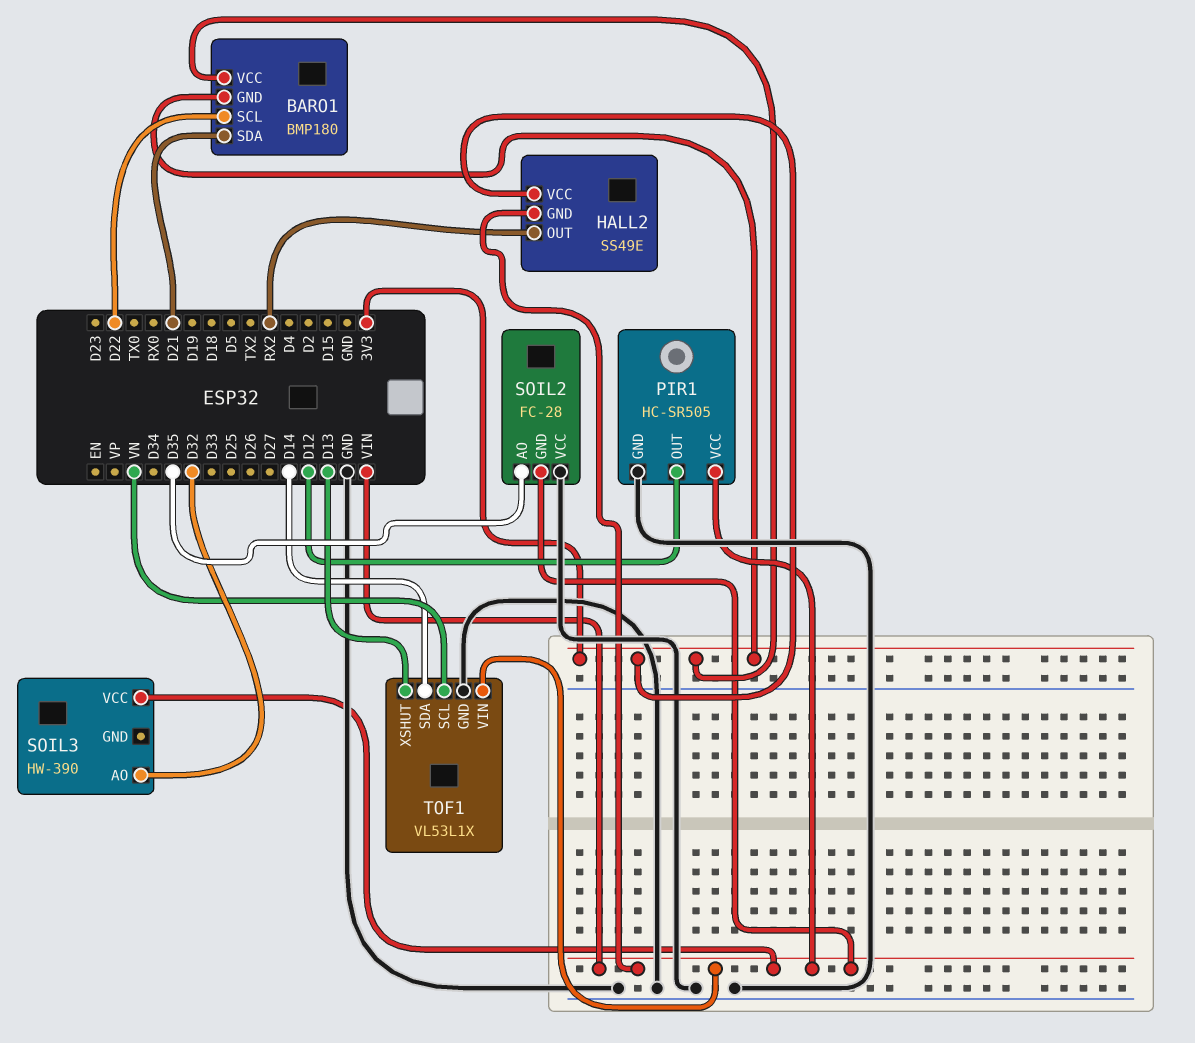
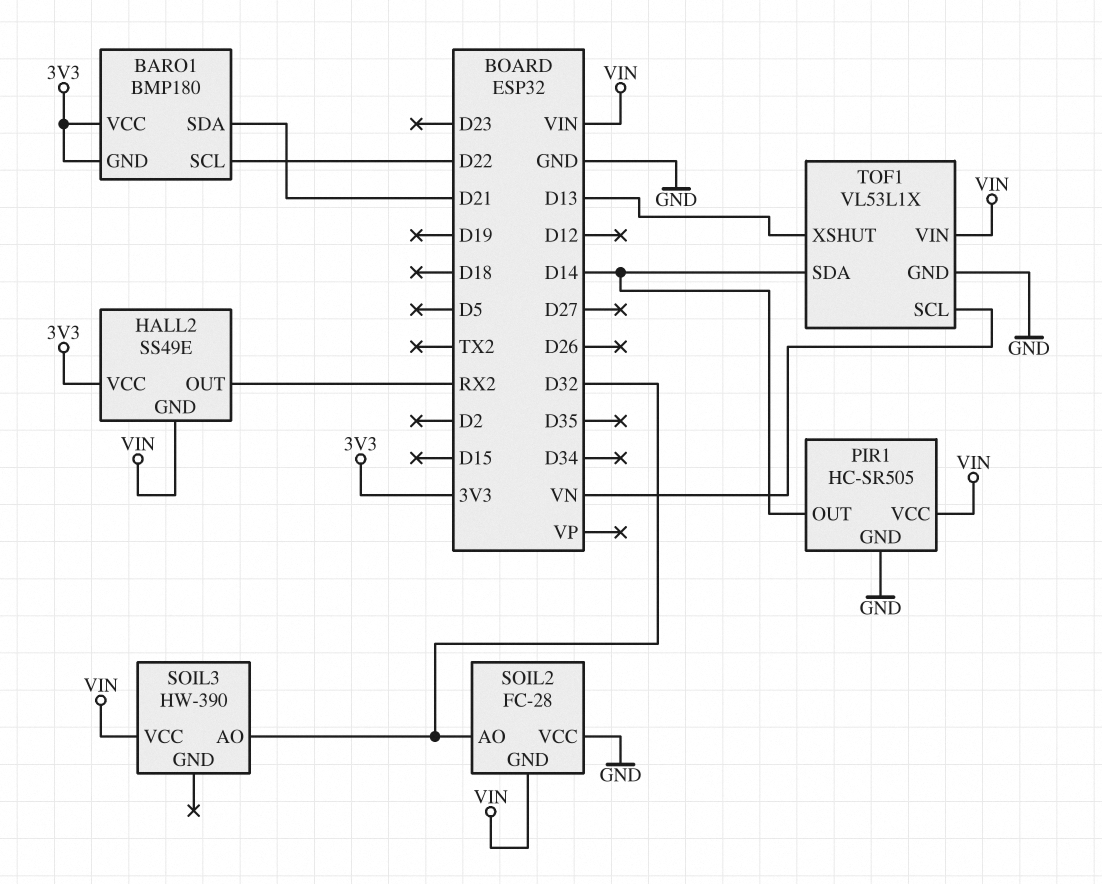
PIR1 pin OUT: D12 -> D14
SOIL2 pin AO: D35 -> D32

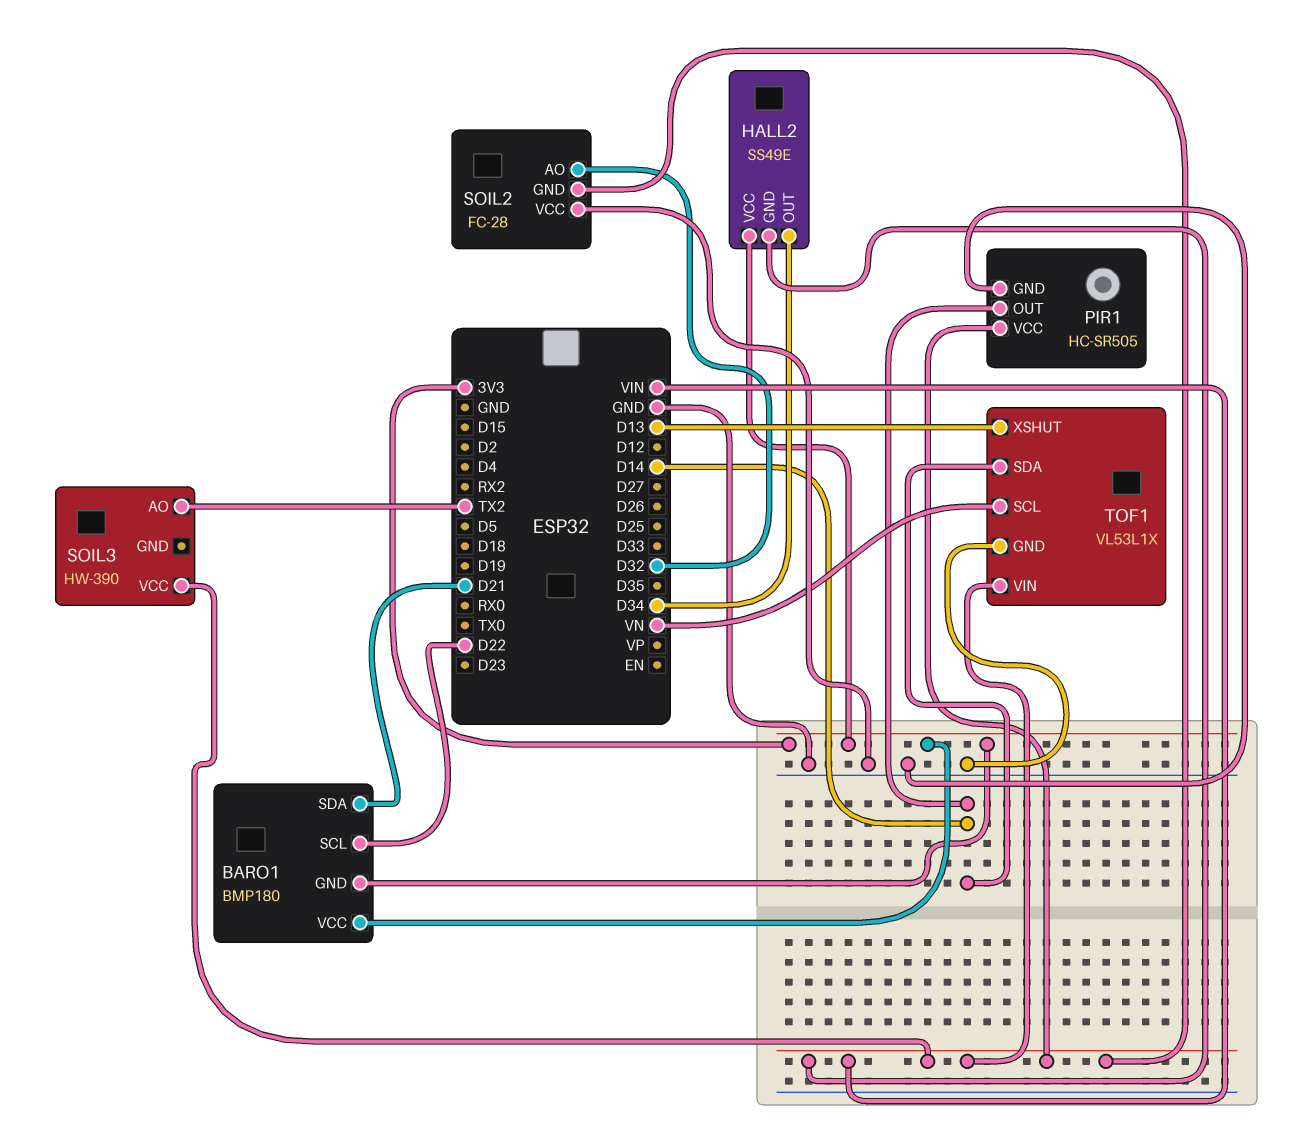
HALL2 pin OUT: RX2 -> D34
SOIL3 pin AO: D32 -> TX2

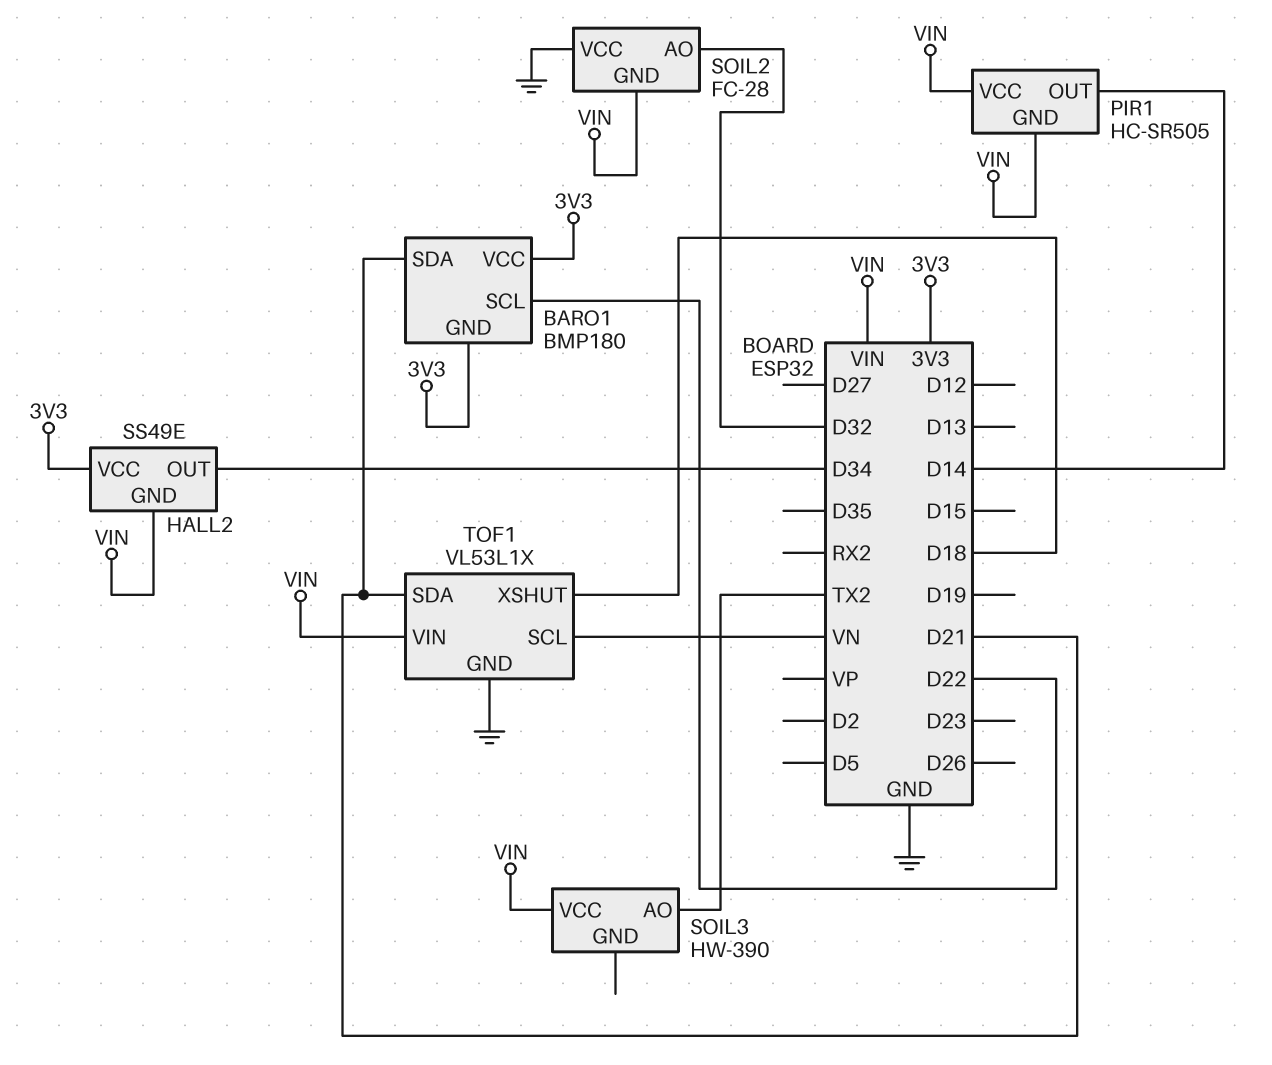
PIR1 pin GND: GND -> VIN
TOF1 pin SDA: D14 -> D21
TOF1 pin XSHUT: D13 -> D18

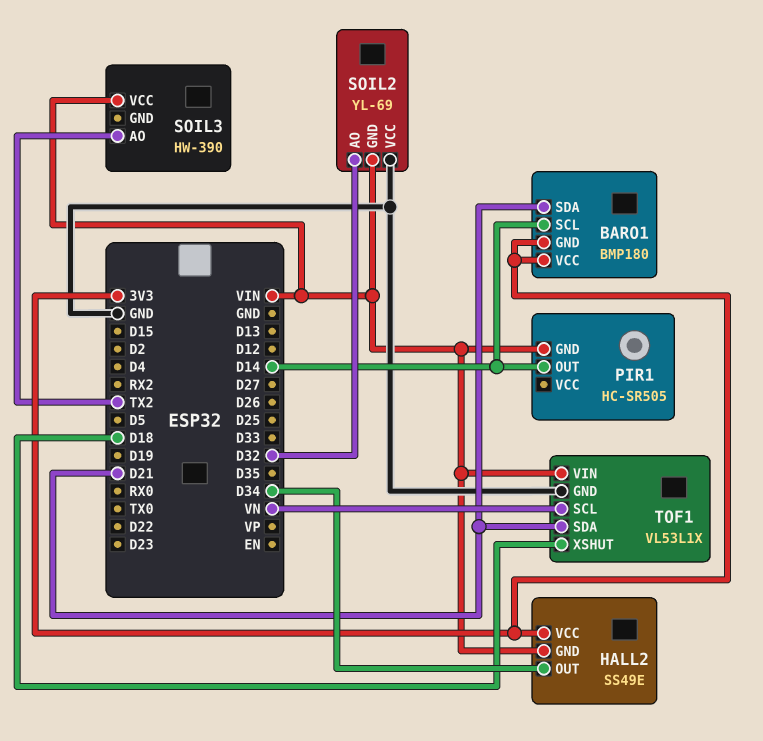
BARO1 pin SCL: D22 -> D14
PIR1 pin VCC: VIN -> none
SOIL2: FC-28 -> YL-69

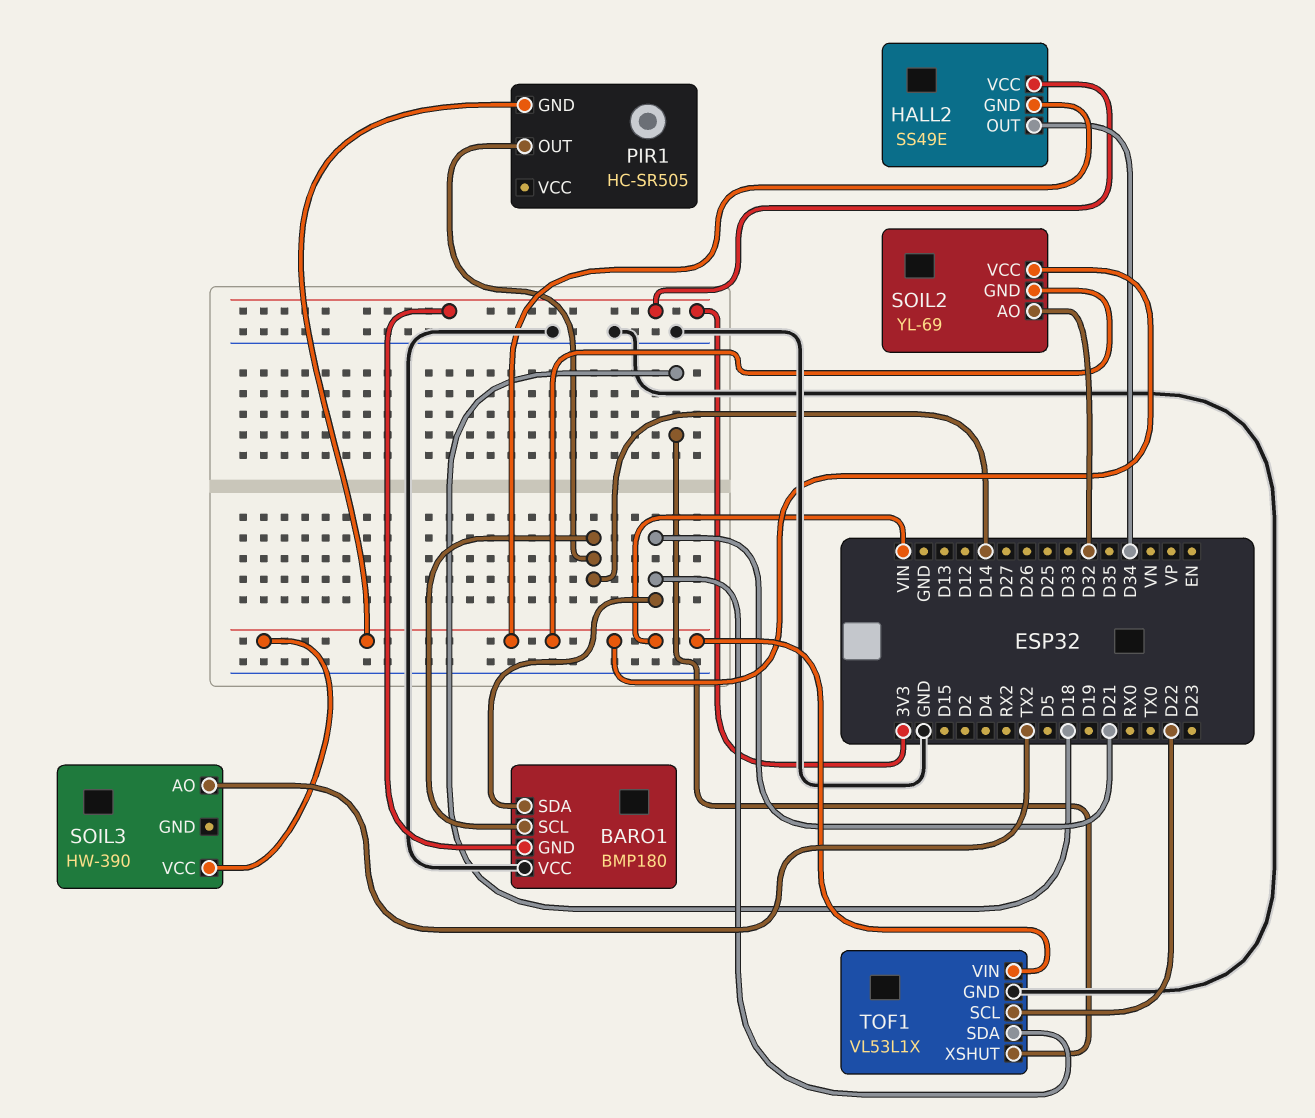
BARO1 pin VCC: 3V3 -> GND
SOIL2 pin VCC: GND -> VIN
TOF1 pin SCL: VN -> D22

